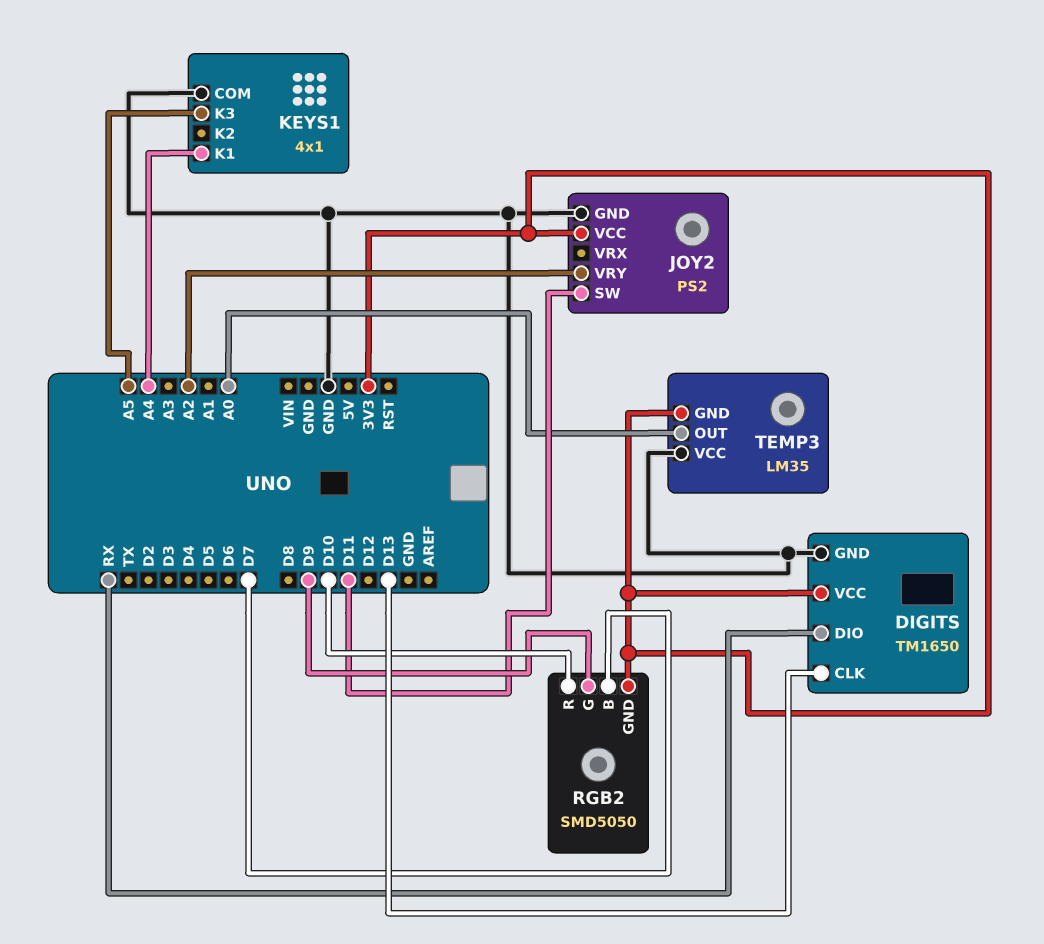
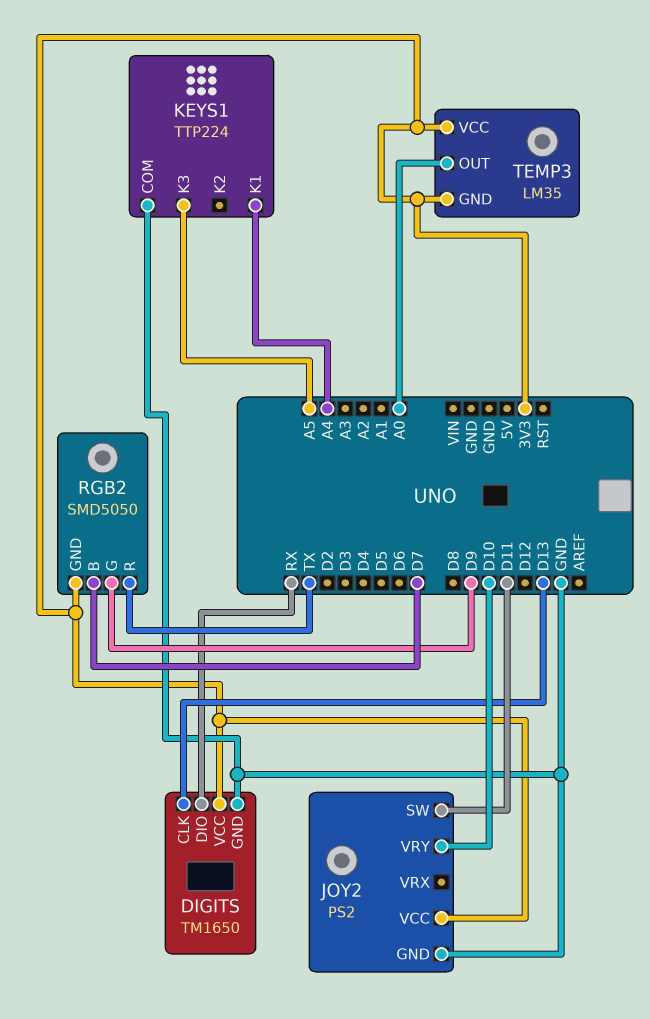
JOY2 pin VRY: A2 -> D10
KEYS1: 4x1 -> TTP224
RGB2 pin R: D10 -> TX
TEMP3 pin VCC: GND -> 3V3

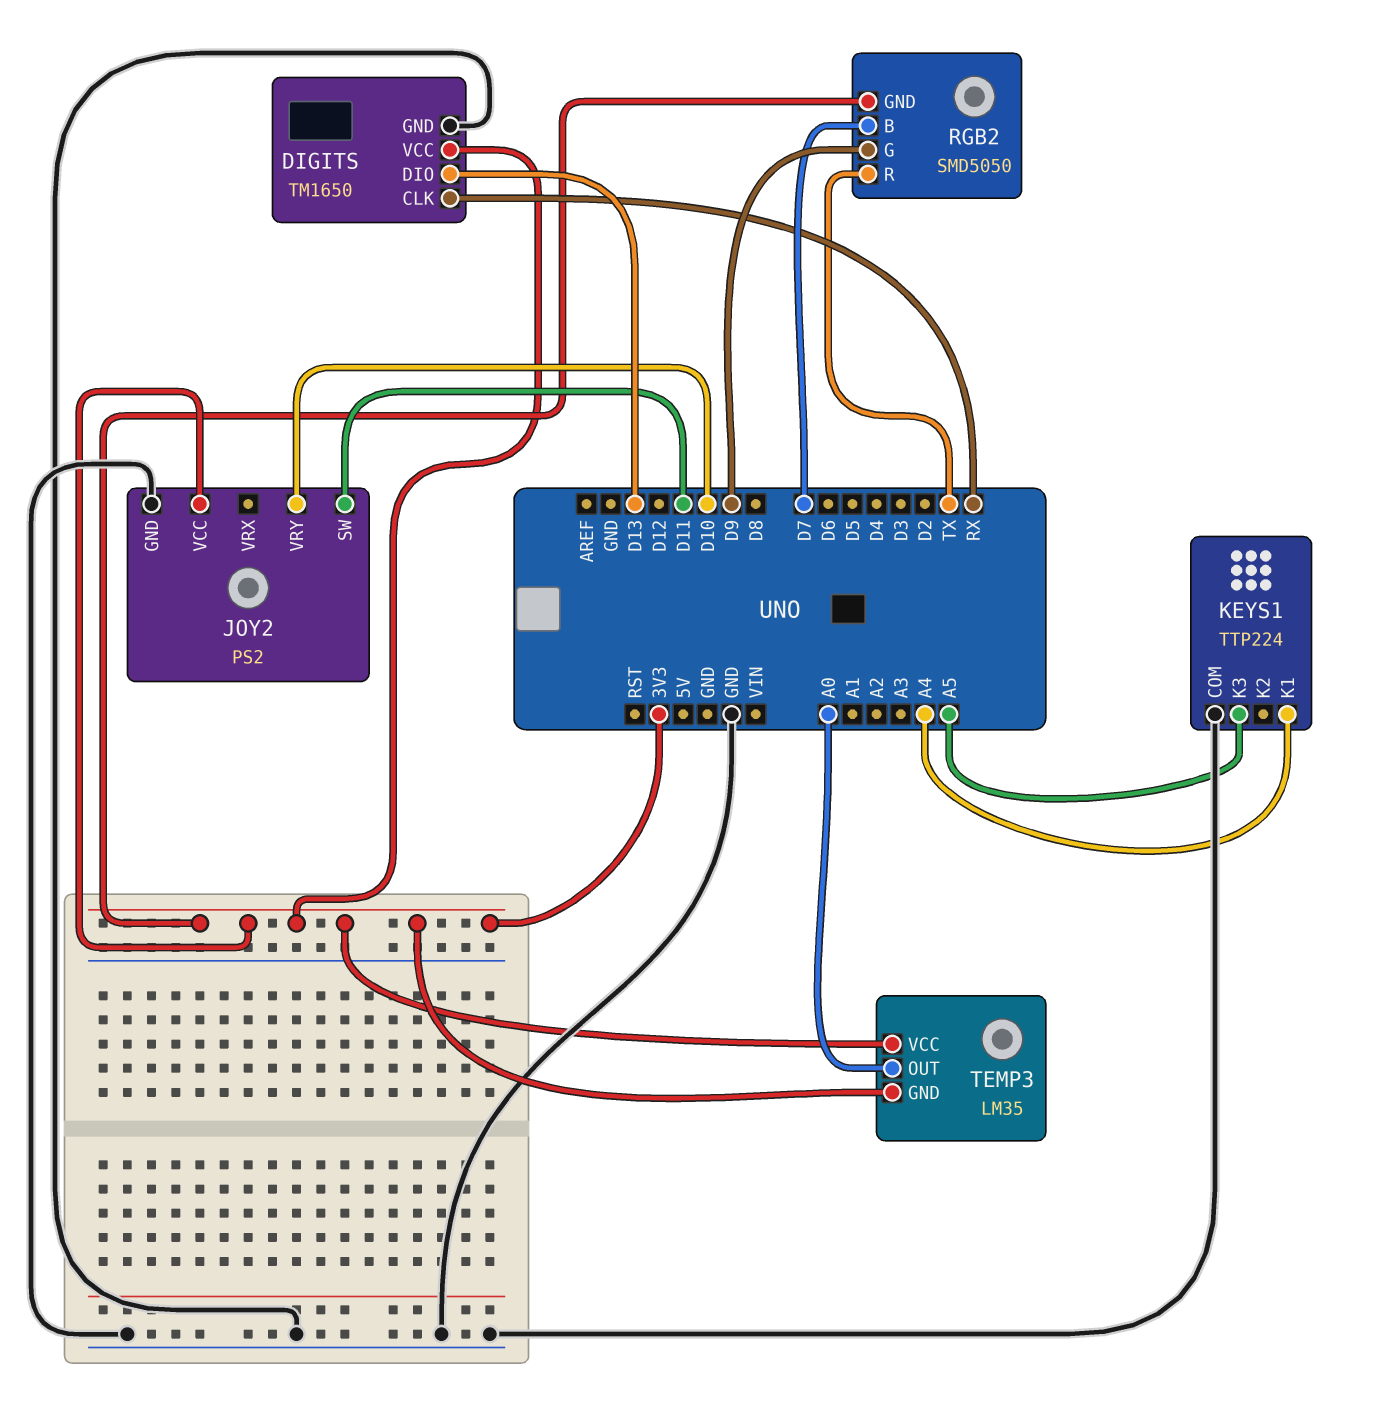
DIGITS pin CLK: D13 -> RX
DIGITS pin DIO: RX -> D13

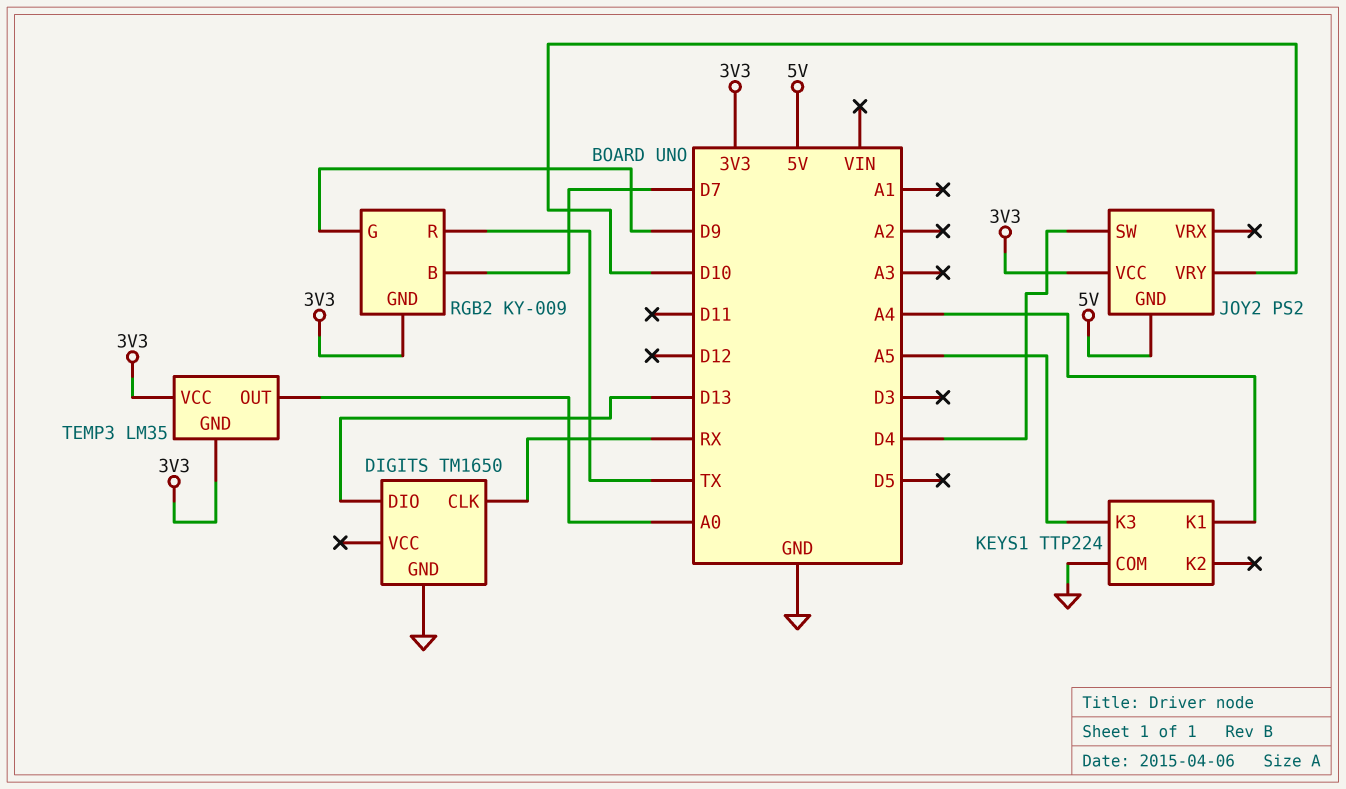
DIGITS pin VCC: 3V3 -> none
JOY2 pin GND: GND -> 5V
JOY2 pin SW: D11 -> D4
RGB2: SMD5050 -> KY-009

